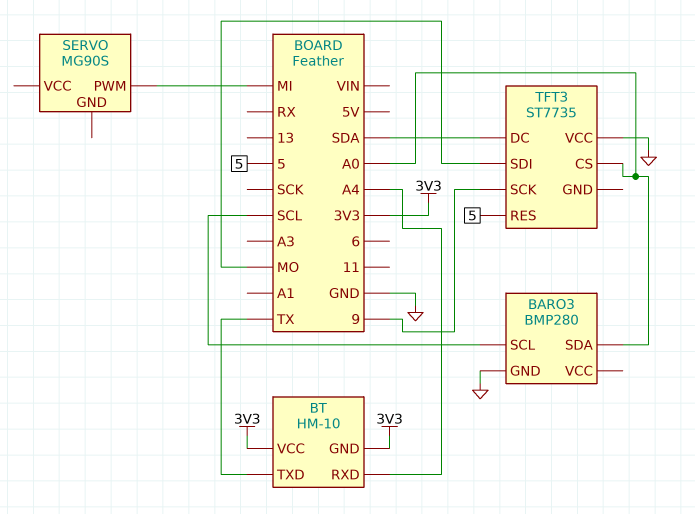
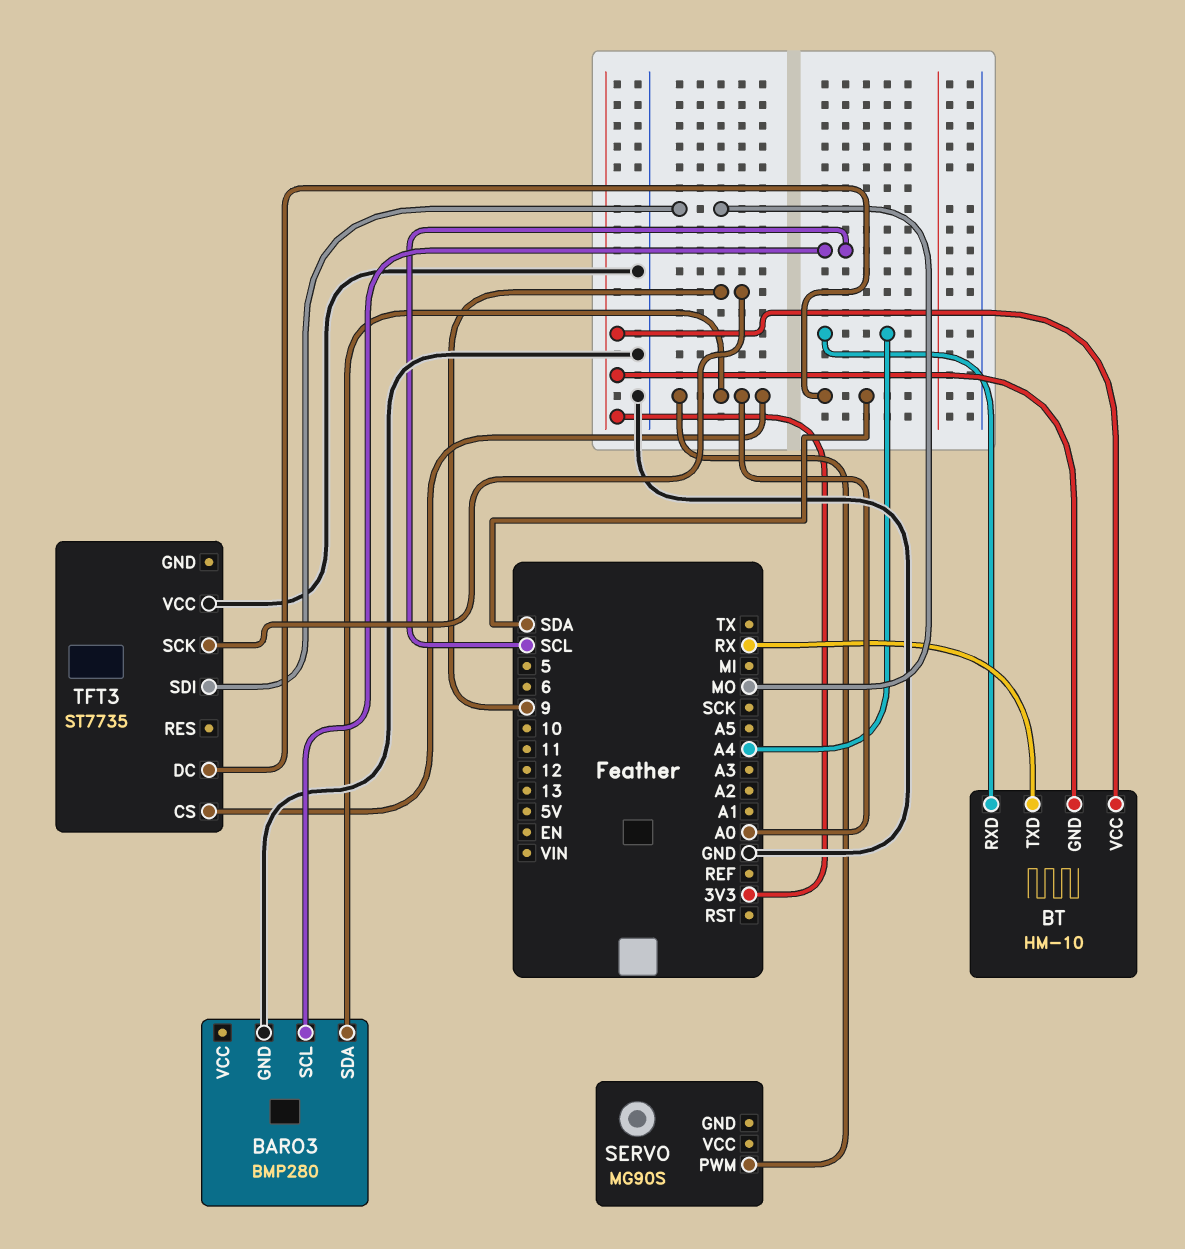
BT pin TXD: TX -> RX
SERVO pin PWM: MI -> A0
TFT3 pin RES: 5 -> none

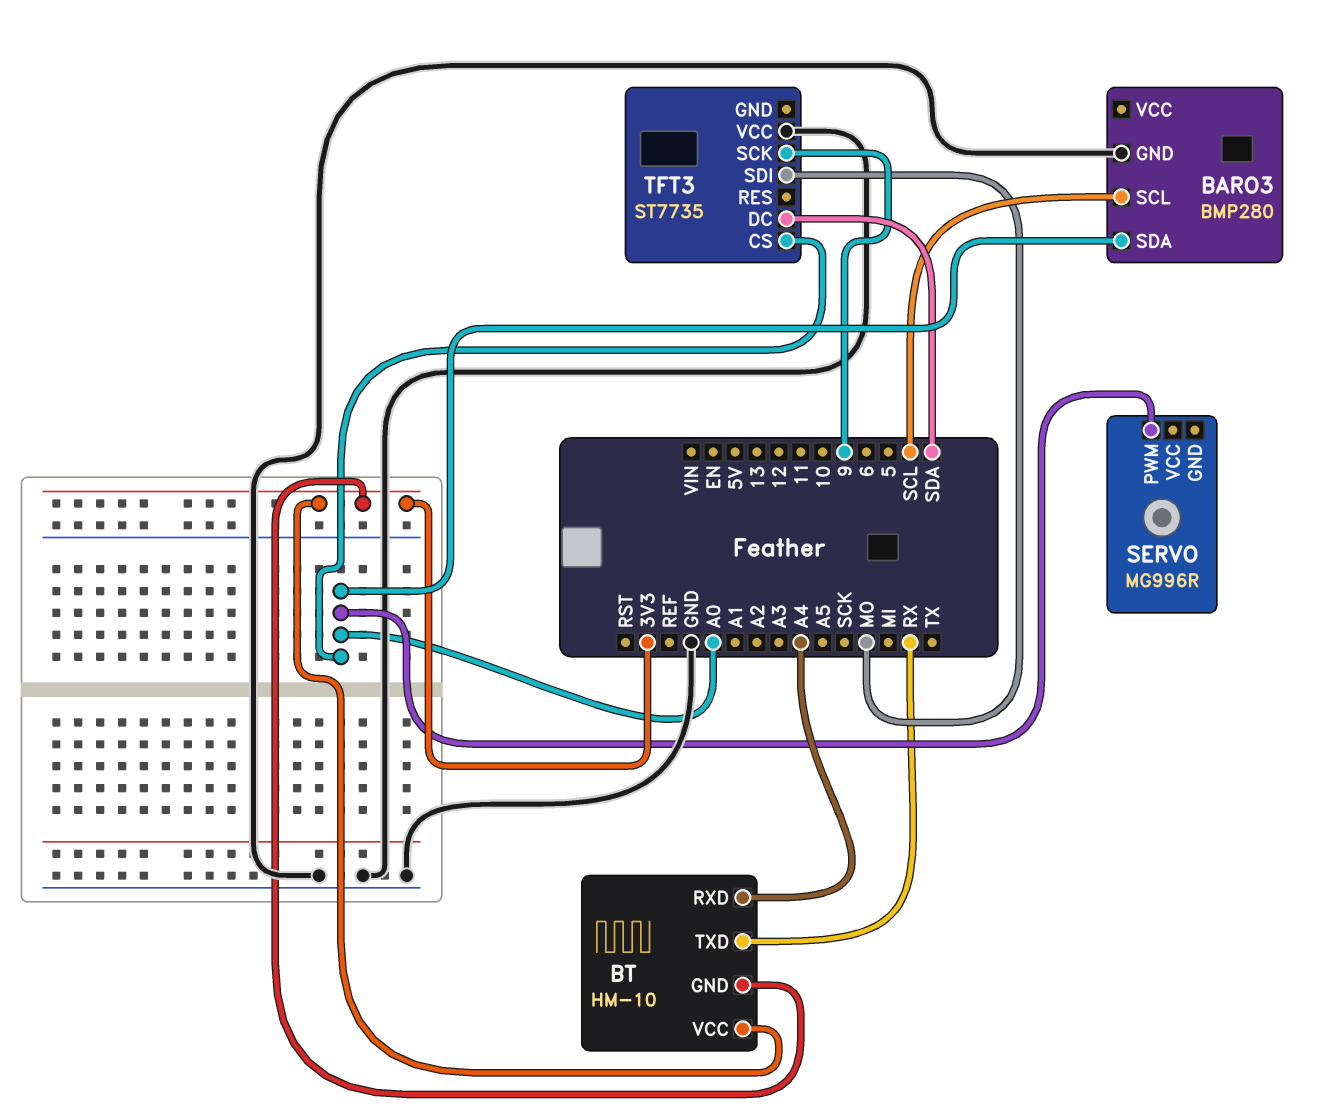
SERVO: MG90S -> MG996R

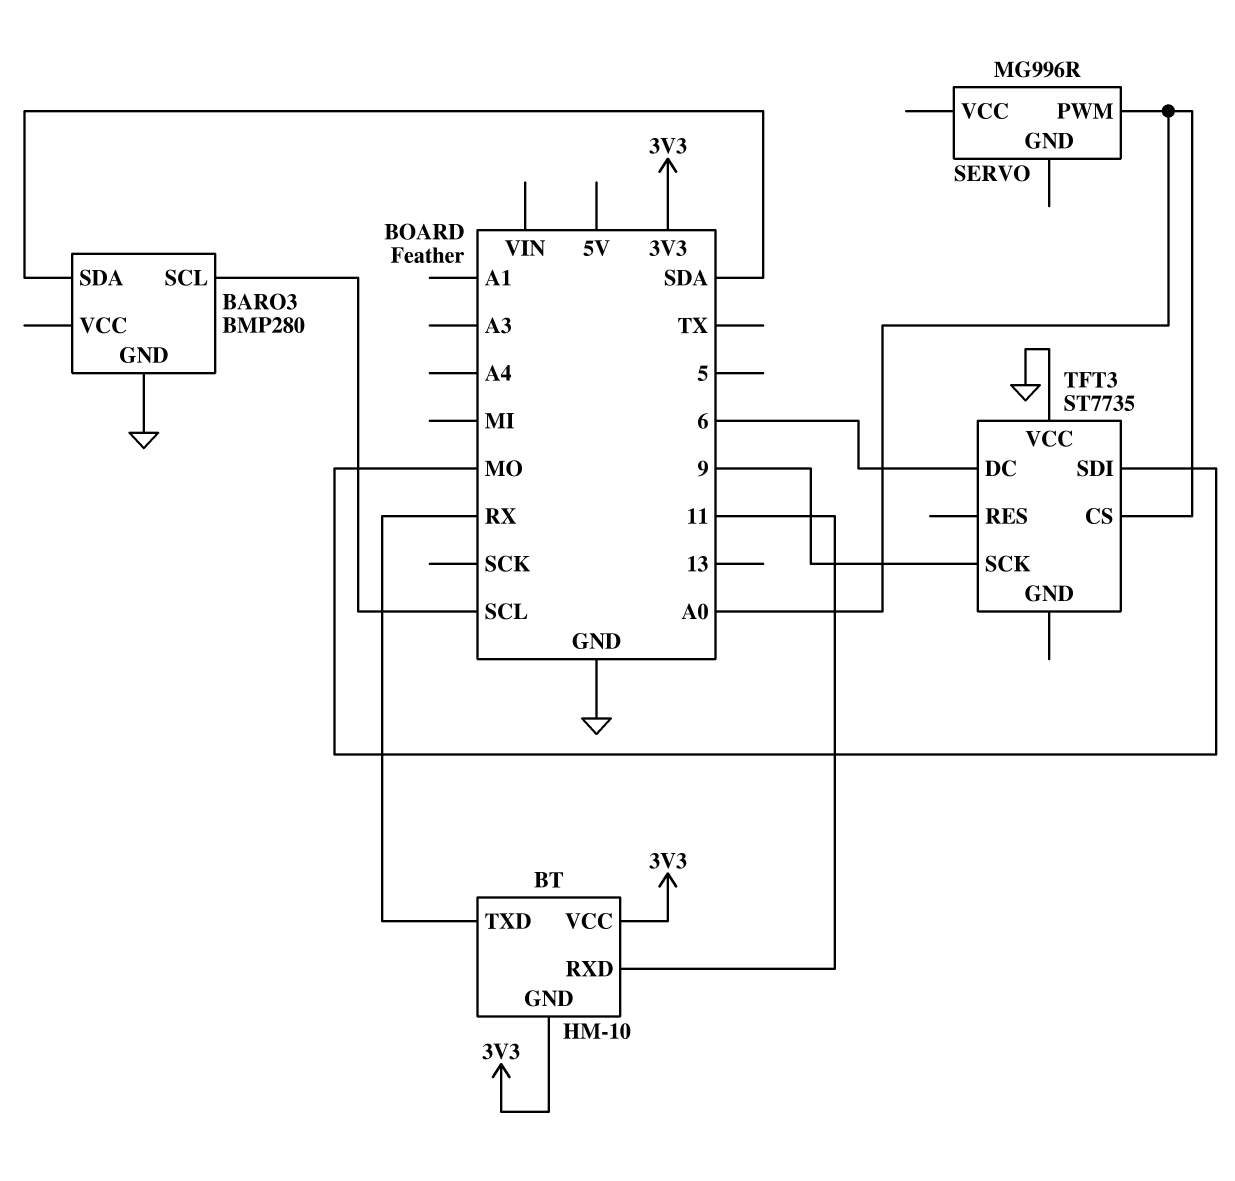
BARO3 pin SDA: A0 -> SDA
BT pin RXD: A4 -> 11
TFT3 pin DC: SDA -> 6

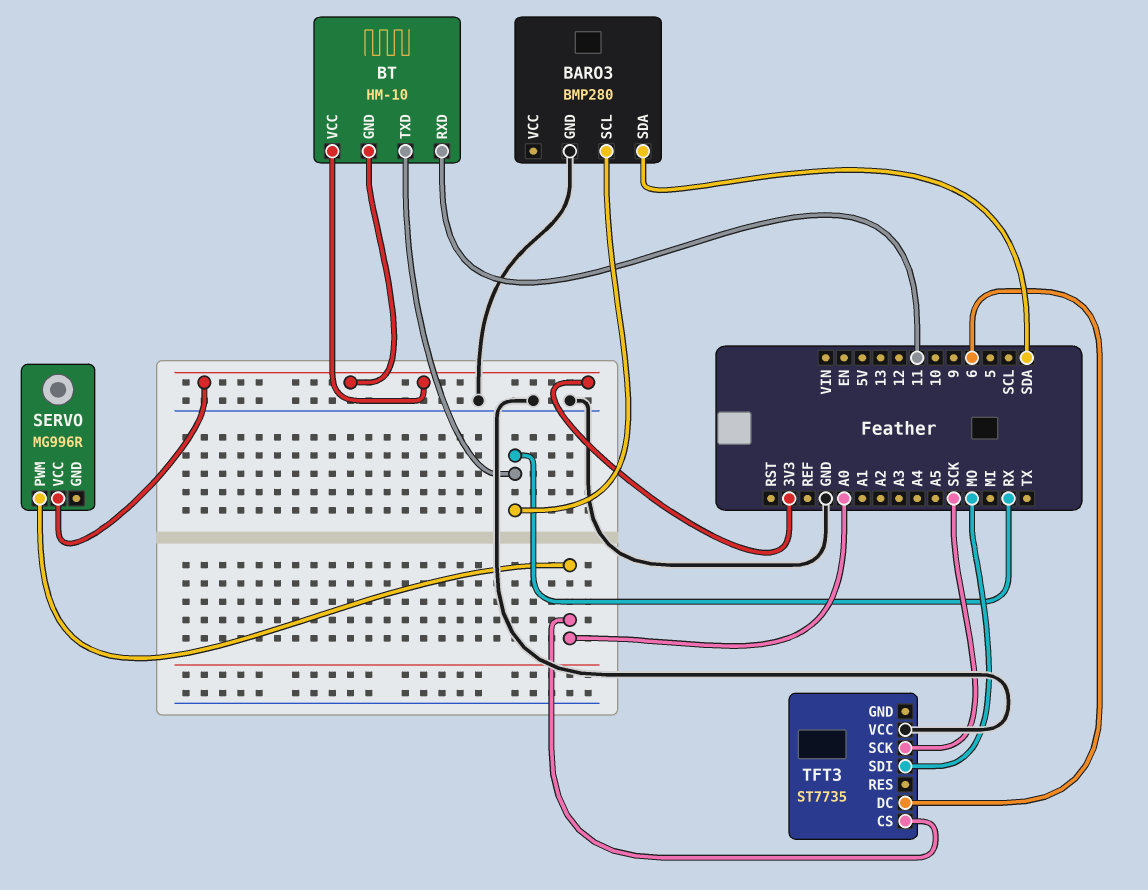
BARO3 pin SCL: SCL -> RX
SERVO pin VCC: none -> 3V3
TFT3 pin SCK: 9 -> SCK

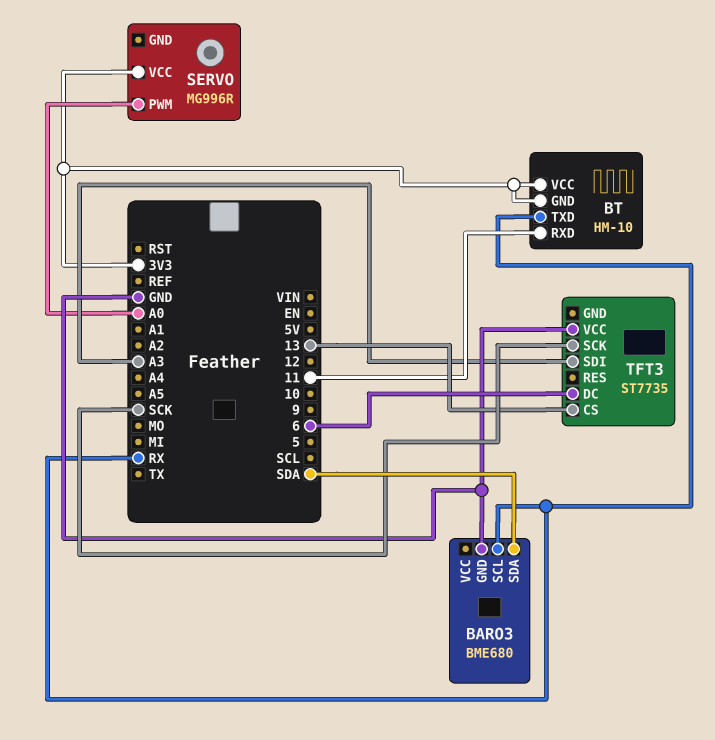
BARO3: BMP280 -> BME680
TFT3 pin CS: A0 -> 13
TFT3 pin SDI: MO -> A3

